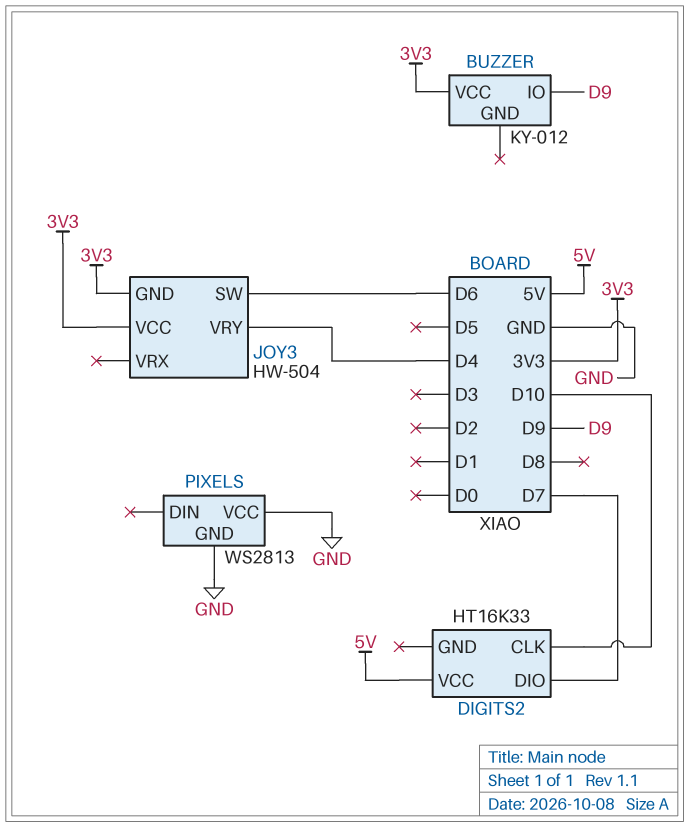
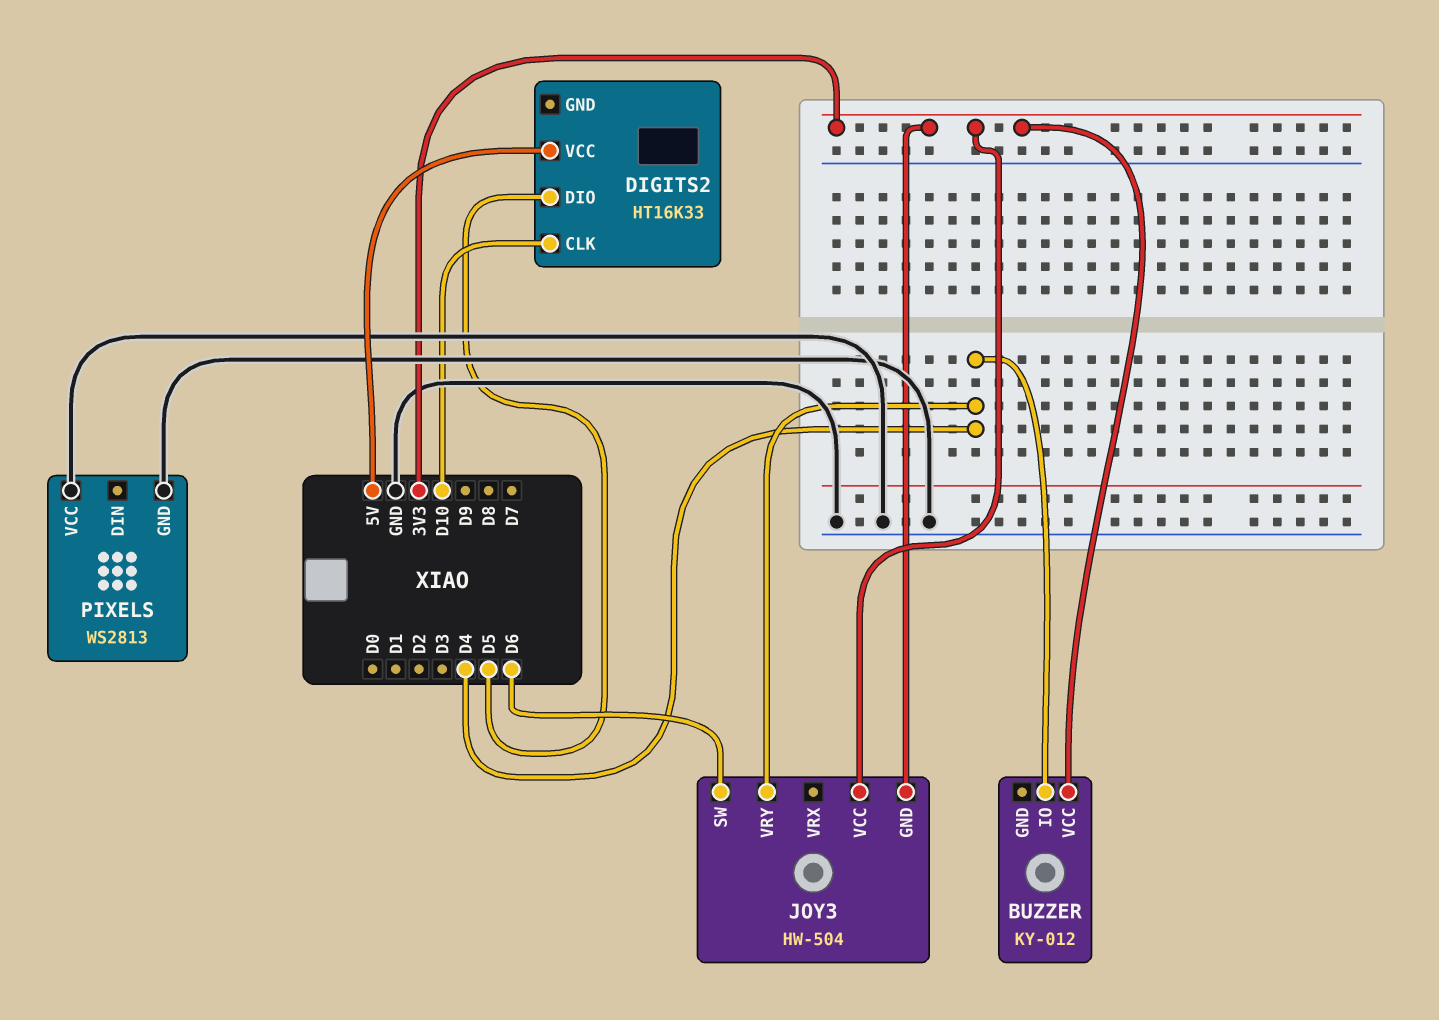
BUZZER pin IO: D9 -> D4
DIGITS2 pin DIO: D7 -> D5

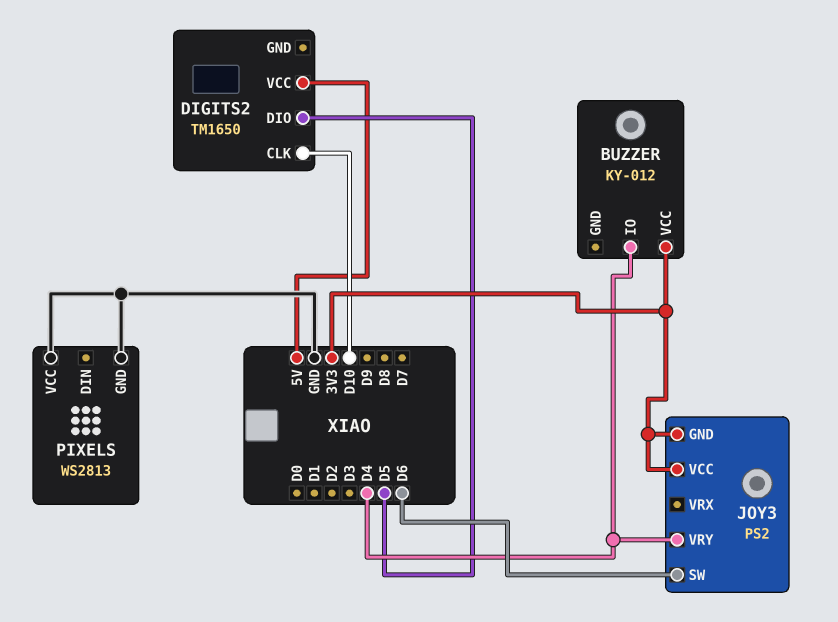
DIGITS2: HT16K33 -> TM1650
JOY3: HW-504 -> PS2

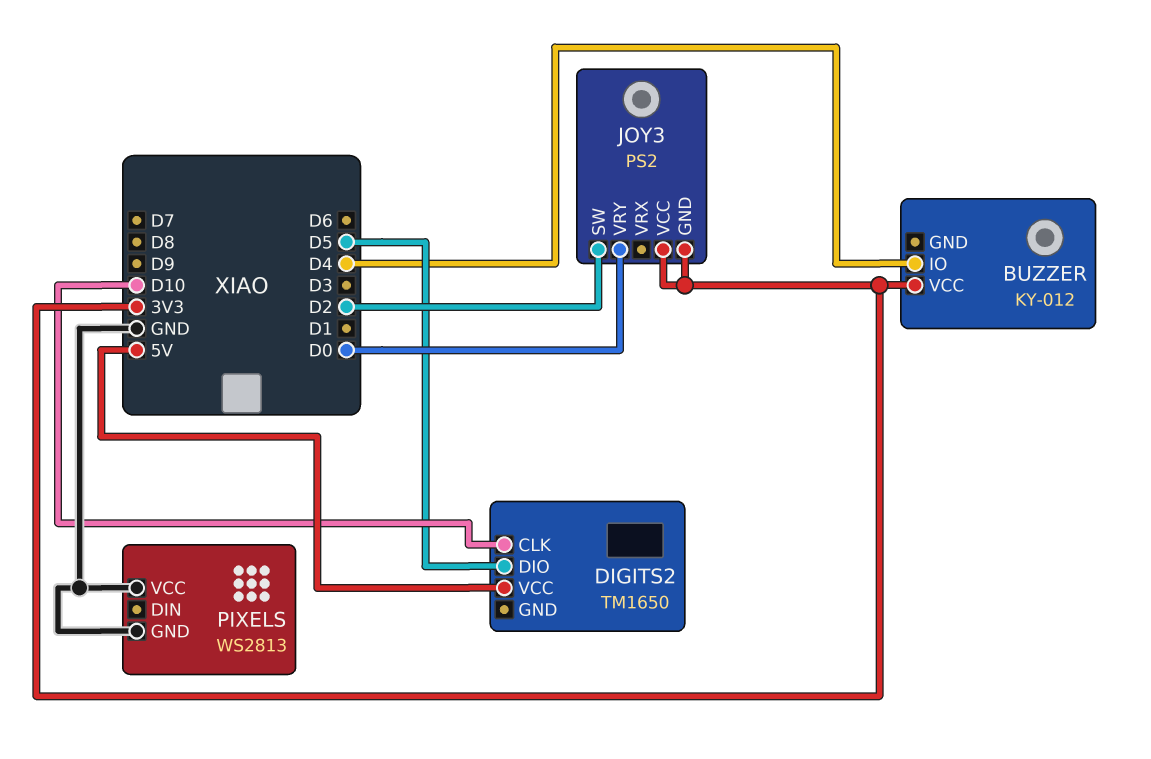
JOY3 pin SW: D6 -> D2
JOY3 pin VRY: D4 -> D0

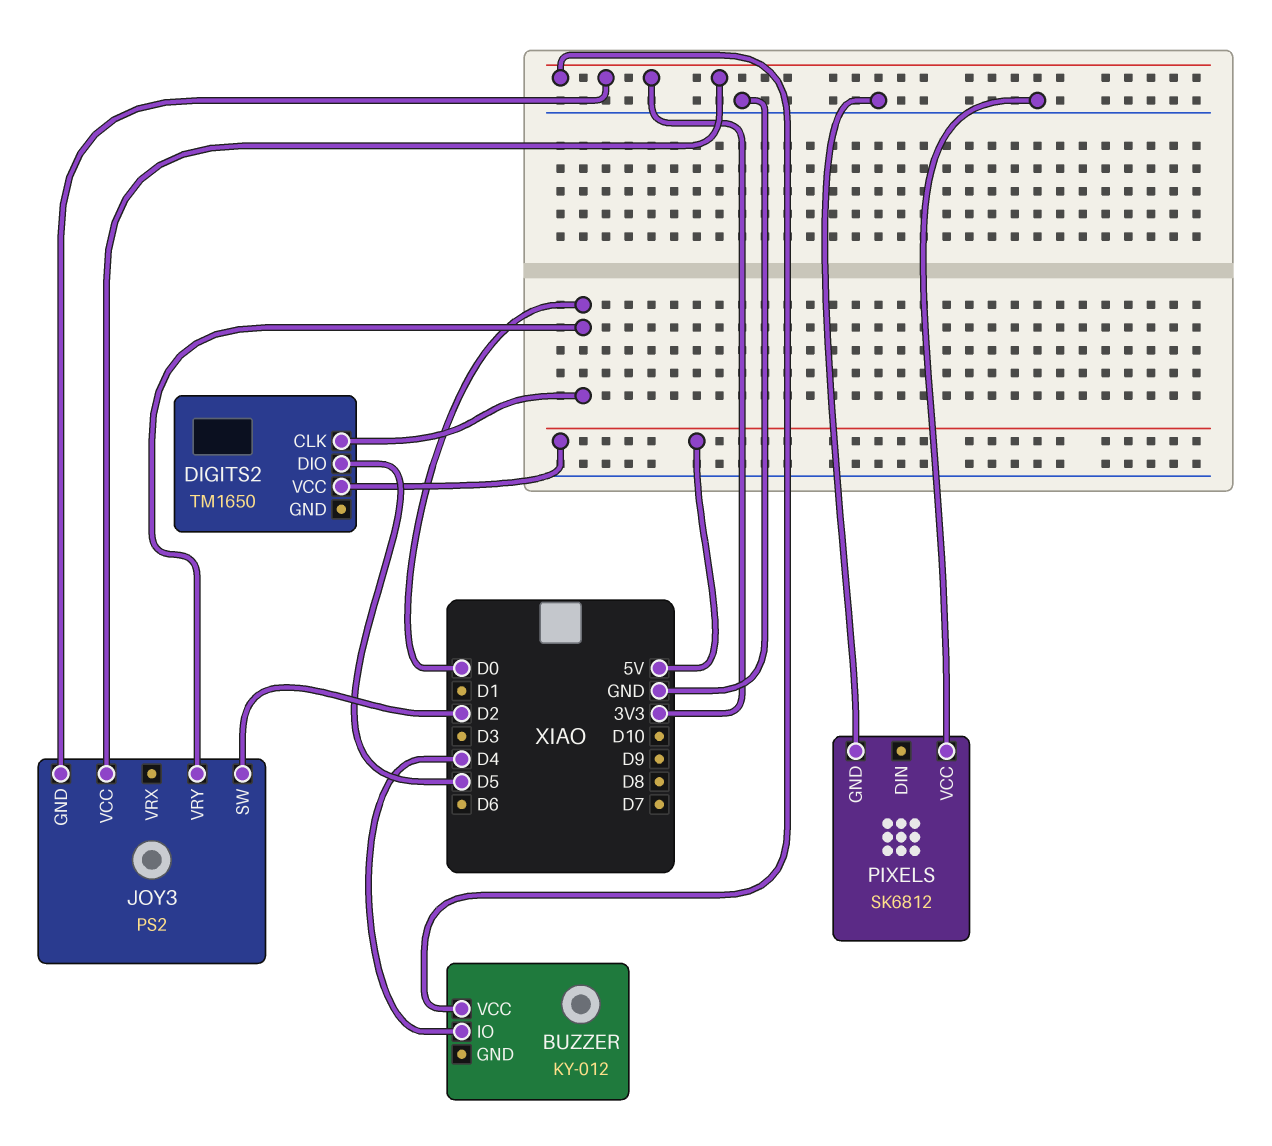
DIGITS2 pin CLK: D10 -> D0
PIXELS: WS2813 -> SK6812

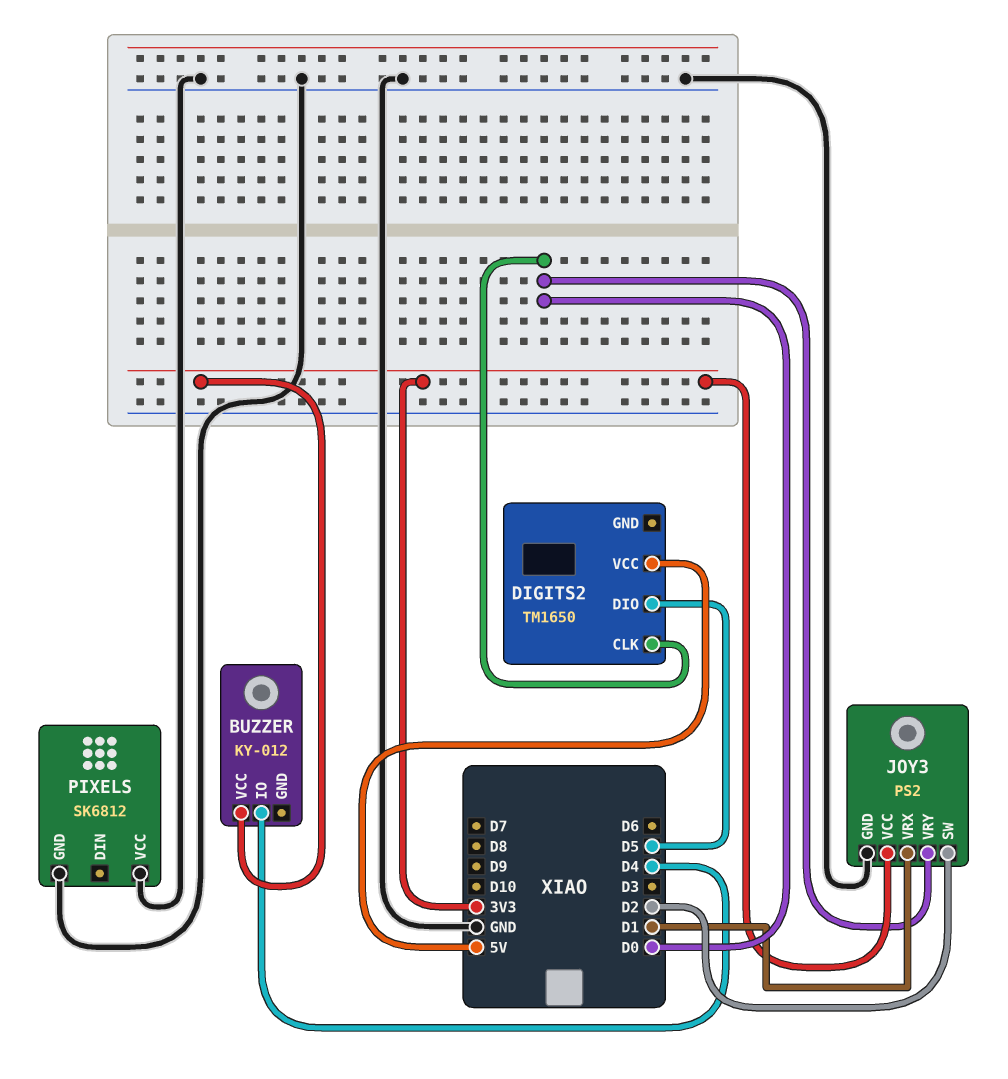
JOY3 pin GND: 3V3 -> GND
JOY3 pin VRX: none -> D1

